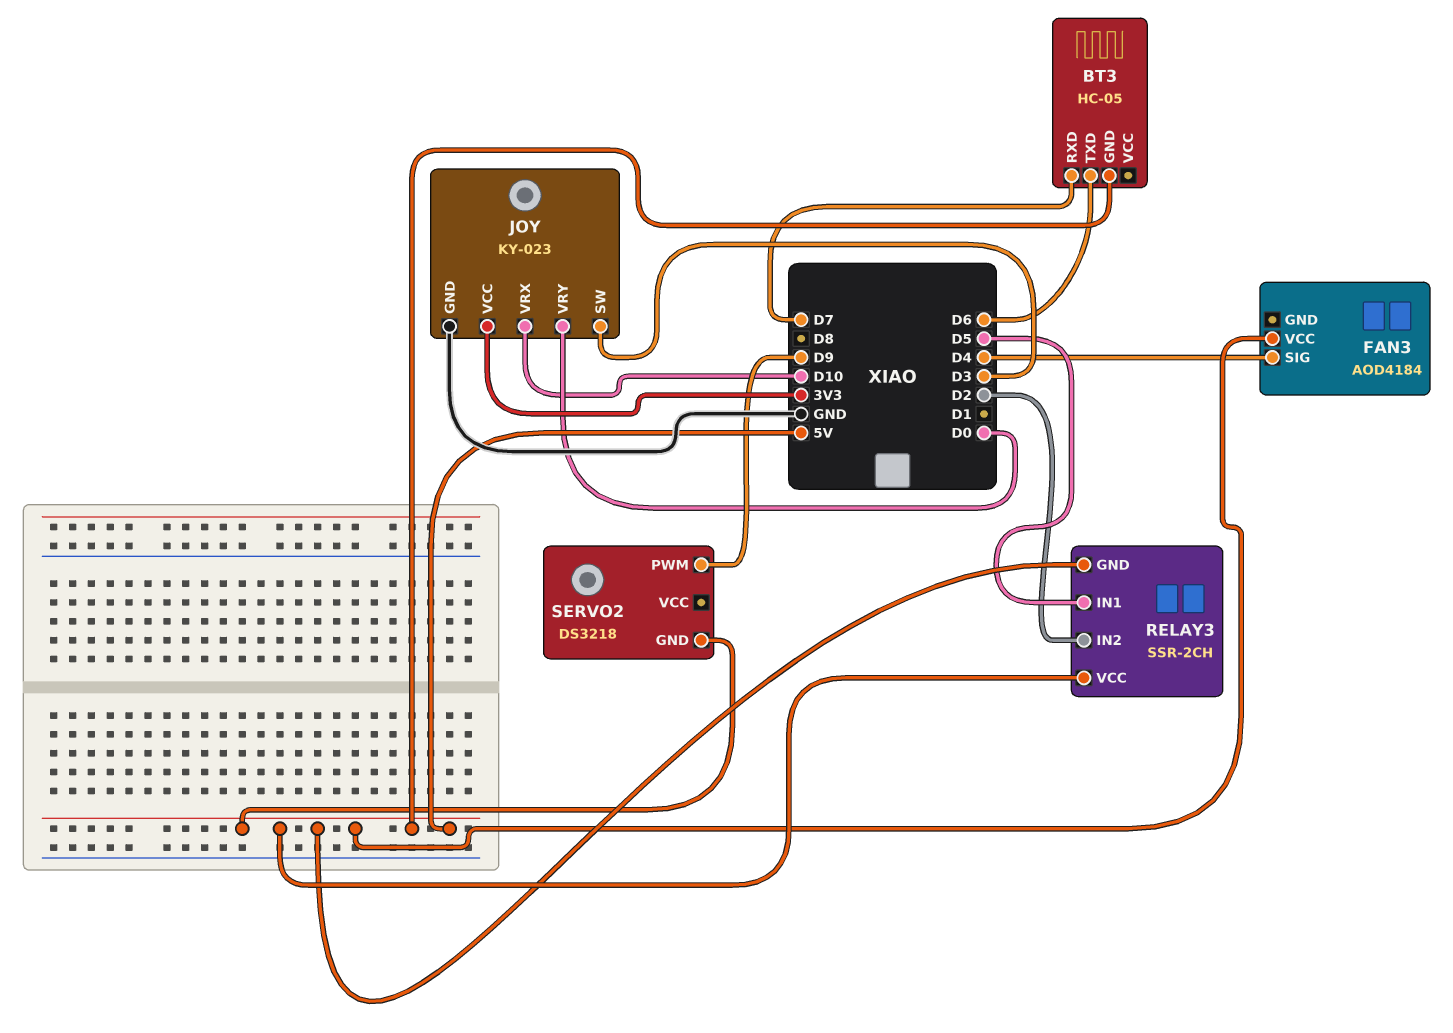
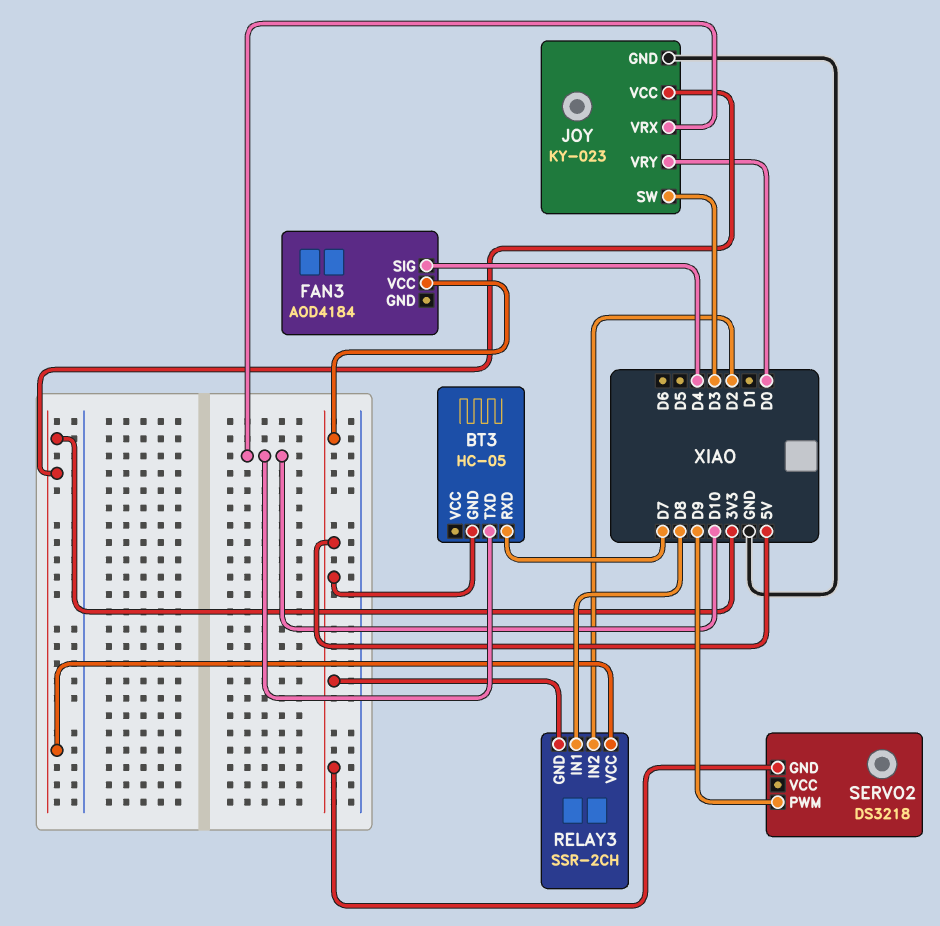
BT3 pin TXD: D6 -> D10
RELAY3 pin IN1: D5 -> D8
RELAY3 pin VCC: 5V -> 3V3

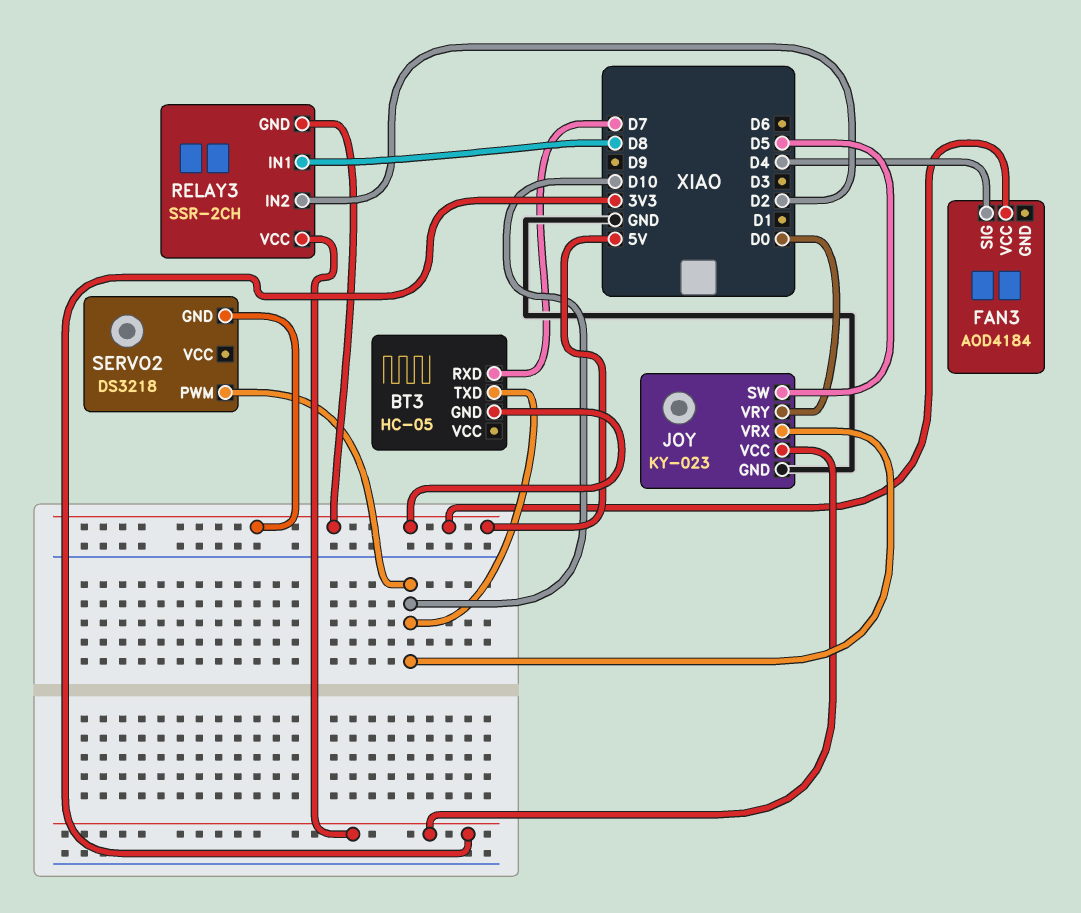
JOY pin SW: D3 -> D5
SERVO2 pin PWM: D9 -> D10

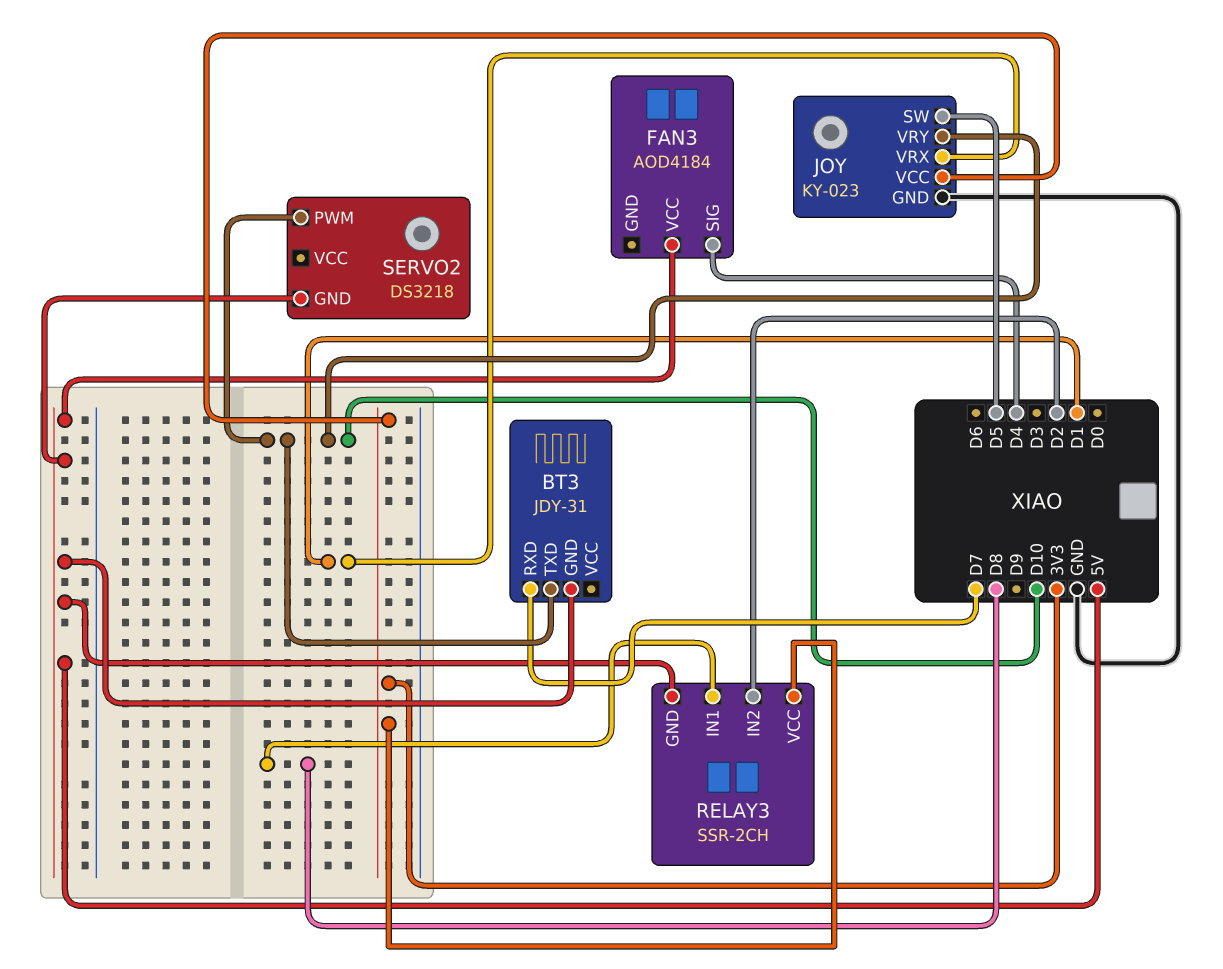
BT3: HC-05 -> JDY-31
JOY pin VRX: D10 -> D1
JOY pin VRY: D0 -> D10

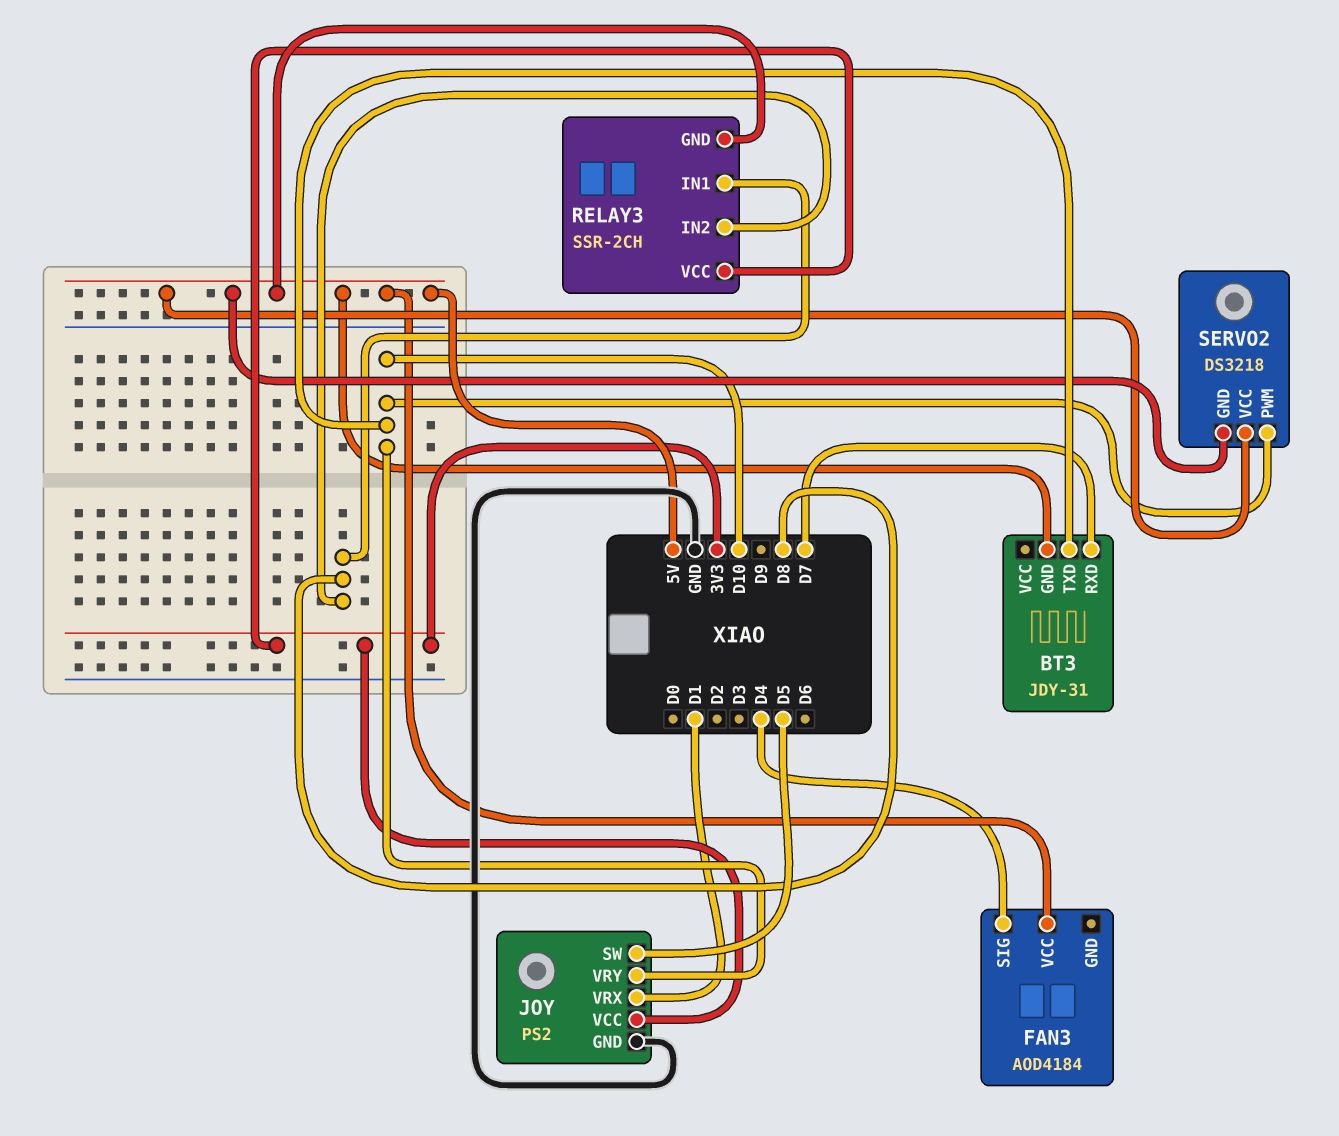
JOY: KY-023 -> PS2
RELAY3 pin IN2: D2 -> D8
SERVO2 pin VCC: none -> 5V

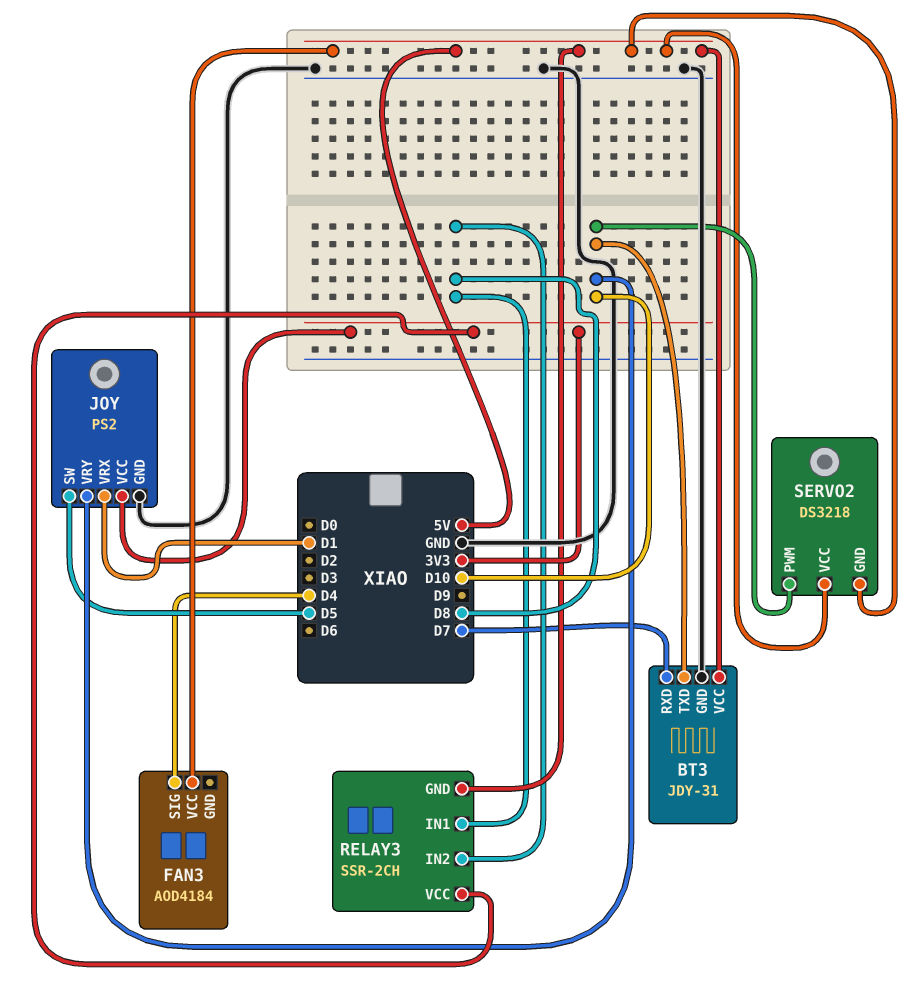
BT3 pin GND: 5V -> GND
BT3 pin VCC: none -> 5V

